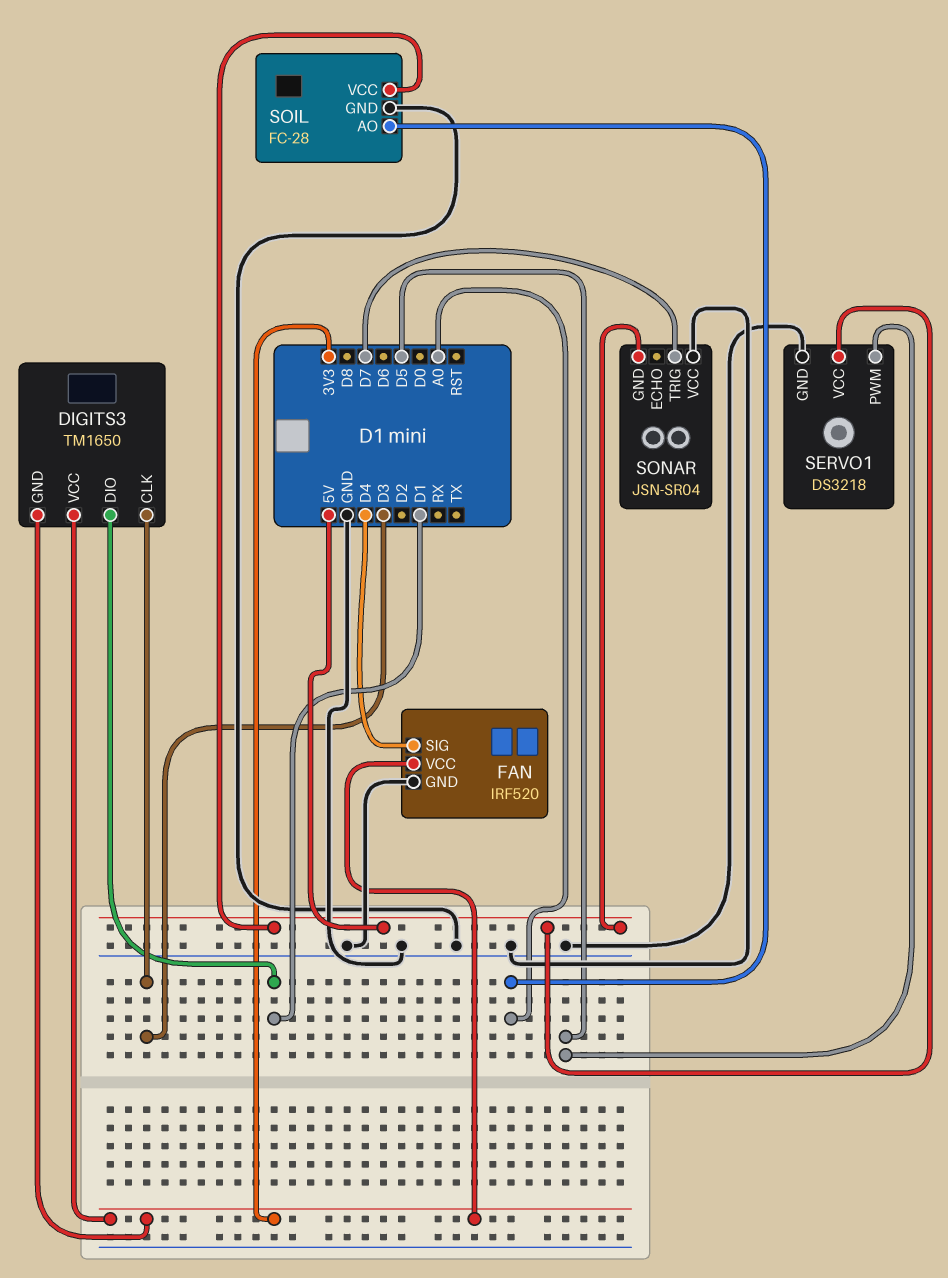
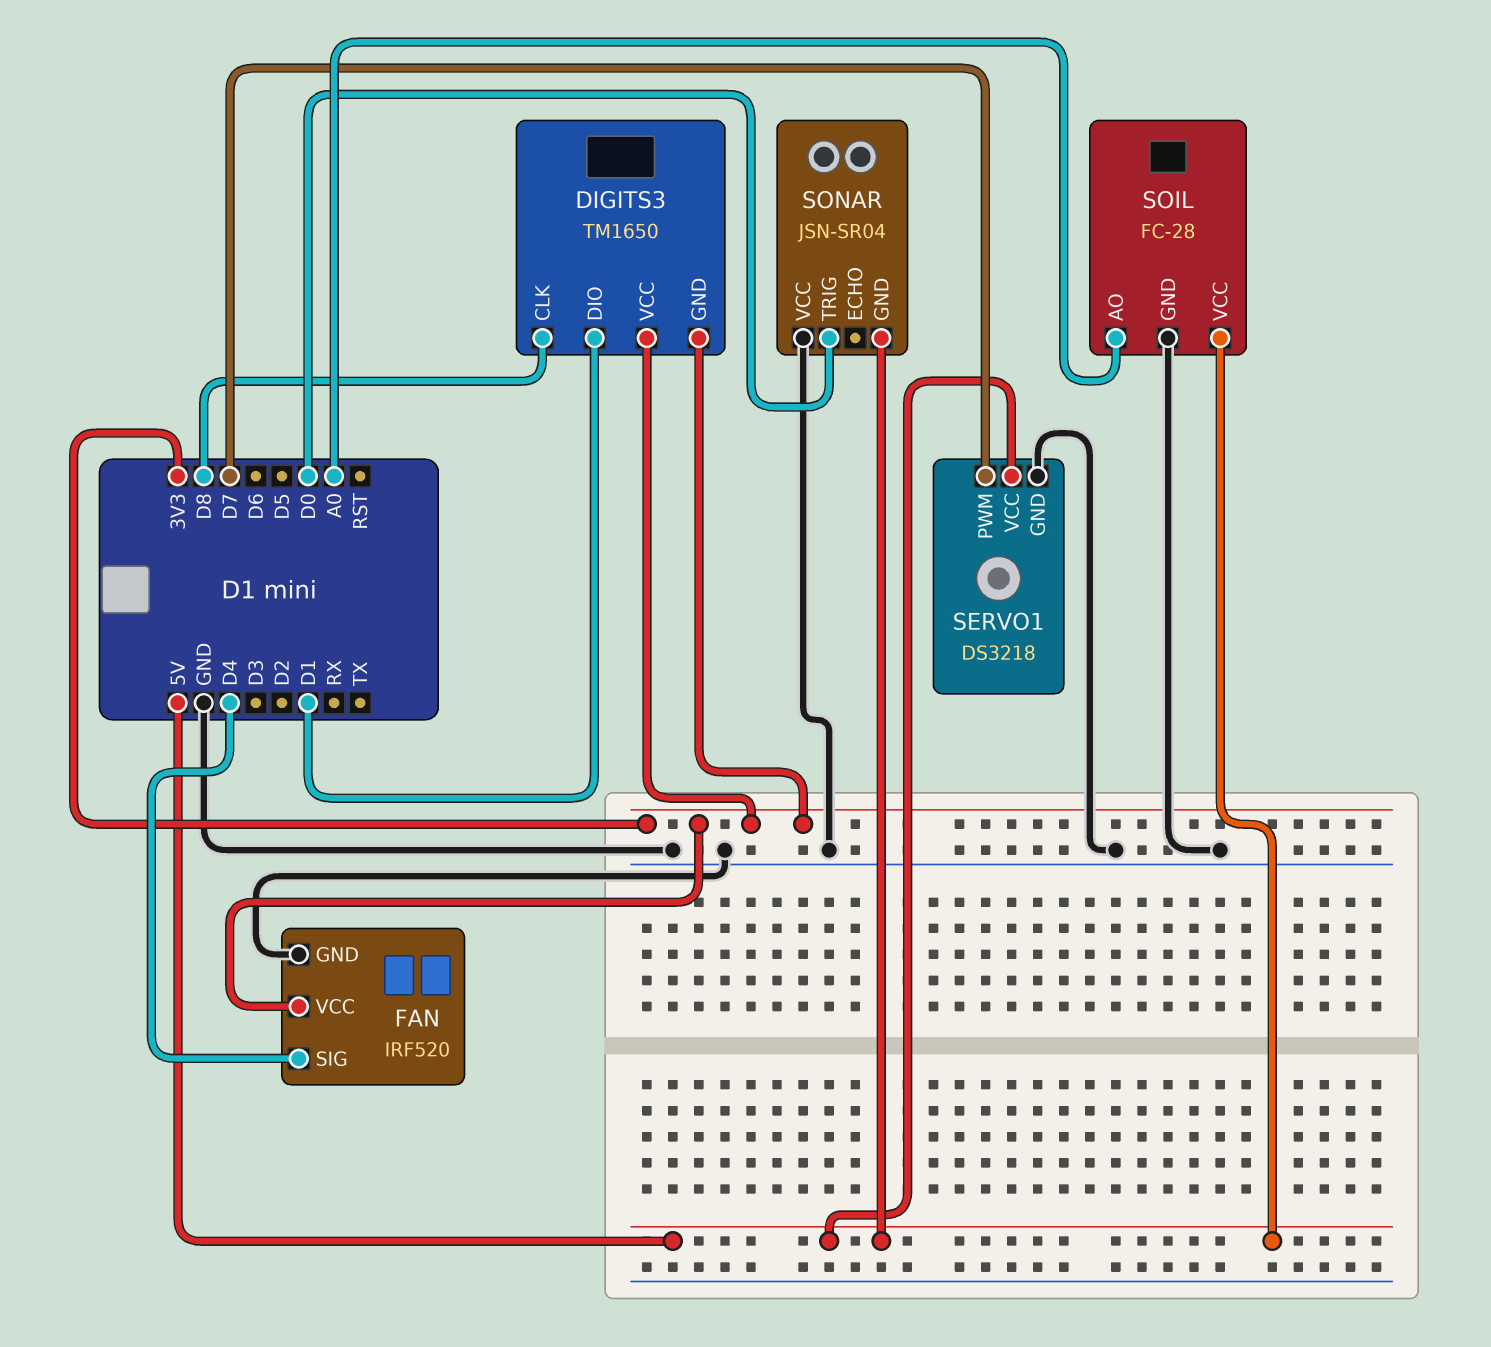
DIGITS3 pin CLK: D3 -> D8
SERVO1 pin PWM: D5 -> D7
SONAR pin TRIG: D7 -> D0

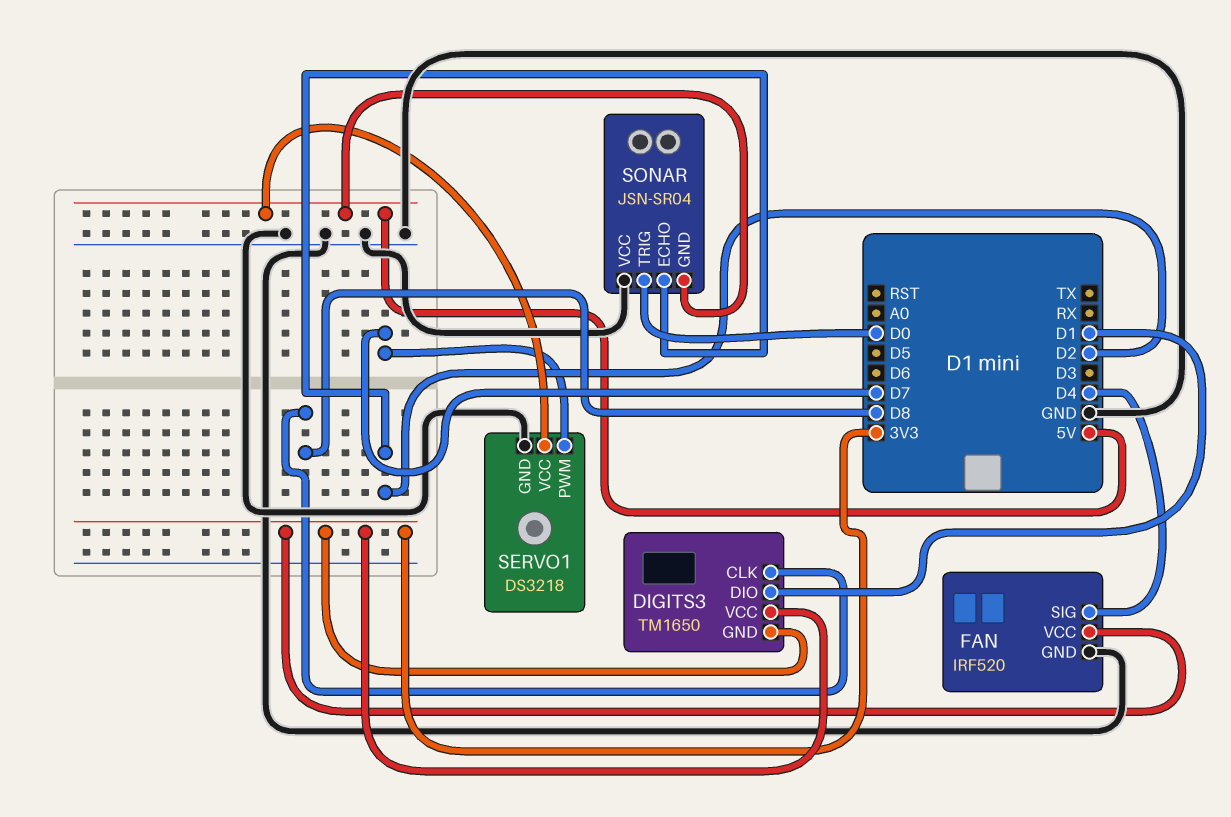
SOIL: FC-28 -> none
SOIL pin AO: A0 -> none
SOIL pin GND: GND -> none
SOIL pin VCC: 5V -> none
SONAR pin ECHO: none -> D2

